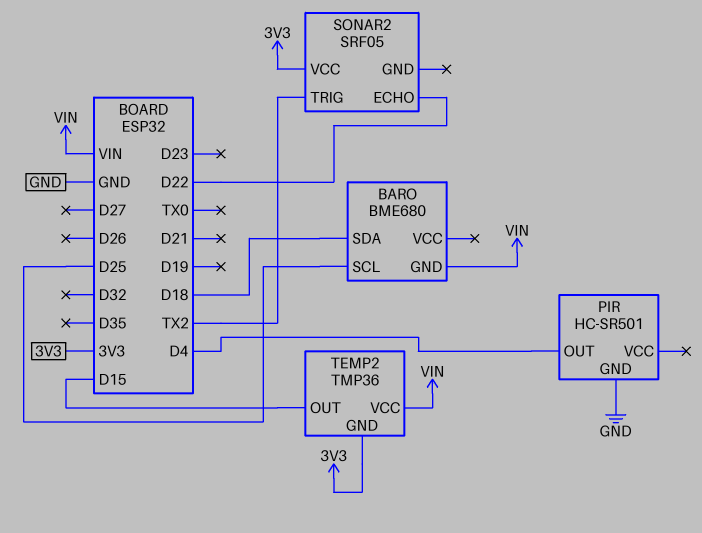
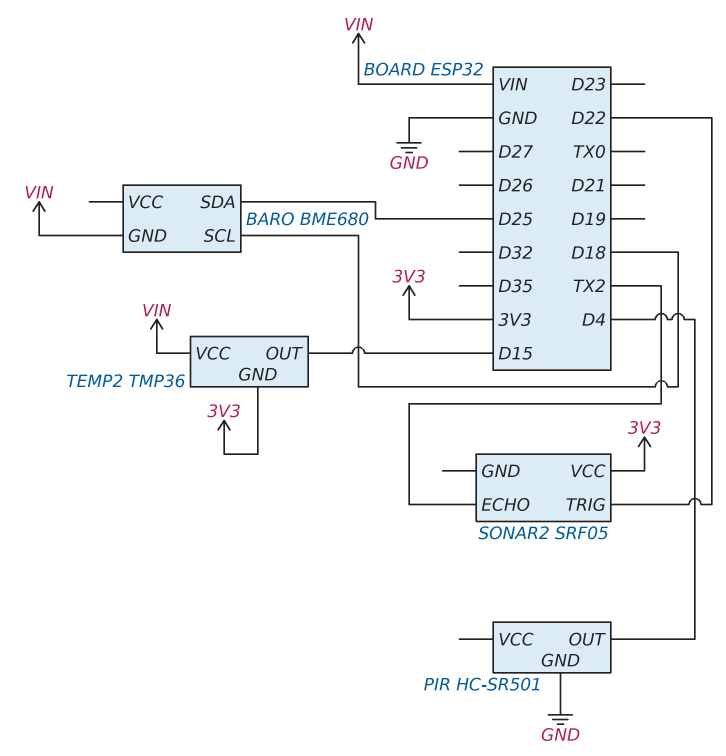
BARO pin SCL: D25 -> D18
BARO pin SDA: D18 -> D25
SONAR2 pin ECHO: D22 -> TX2
SONAR2 pin TRIG: TX2 -> D22

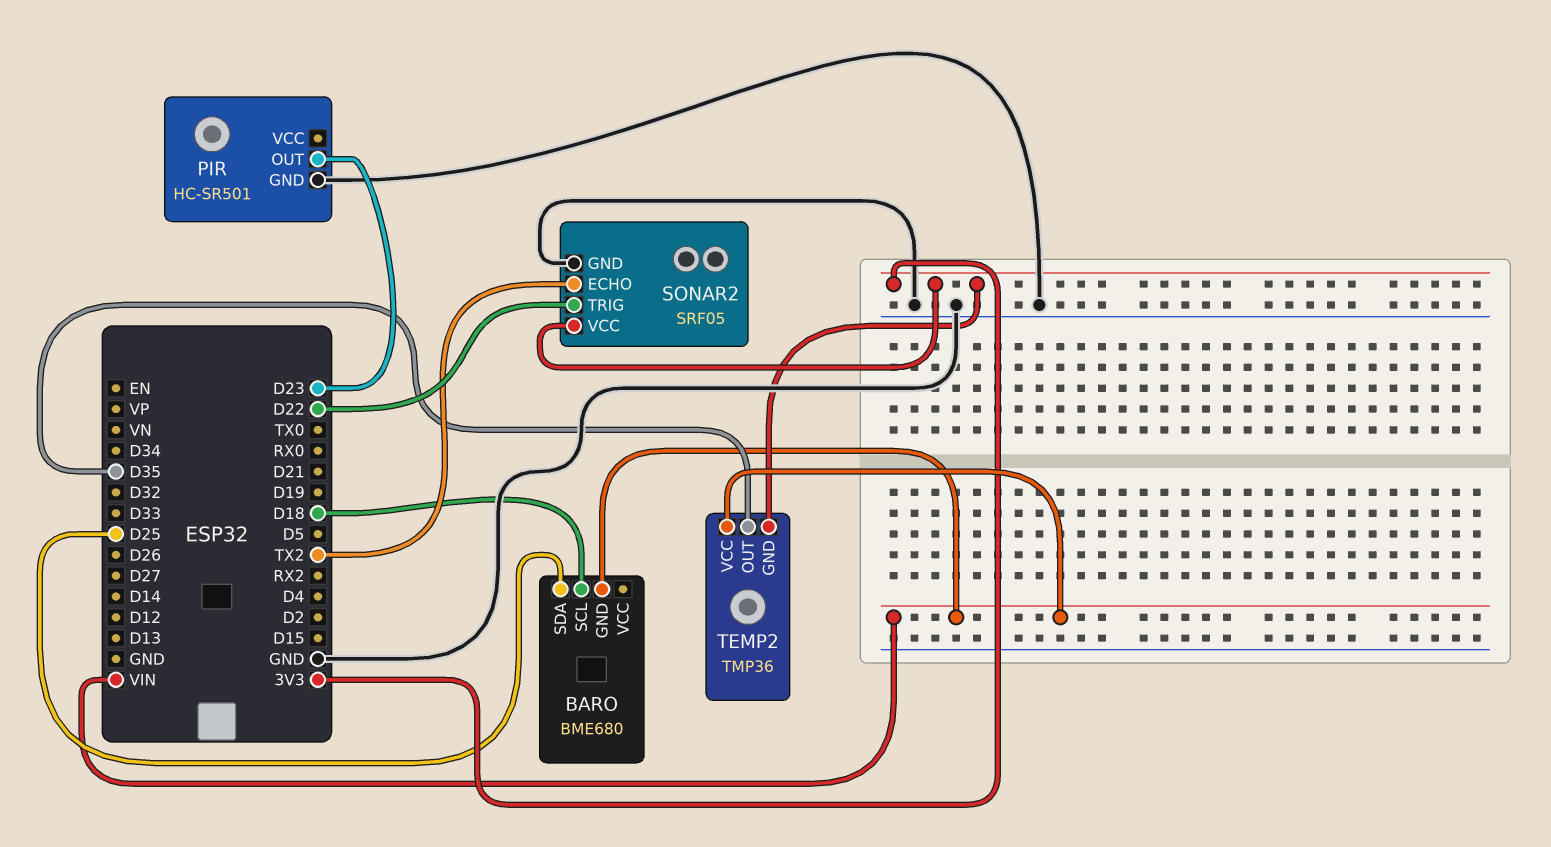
PIR pin OUT: D4 -> D23
SONAR2 pin GND: none -> GND
TEMP2 pin OUT: D15 -> D35

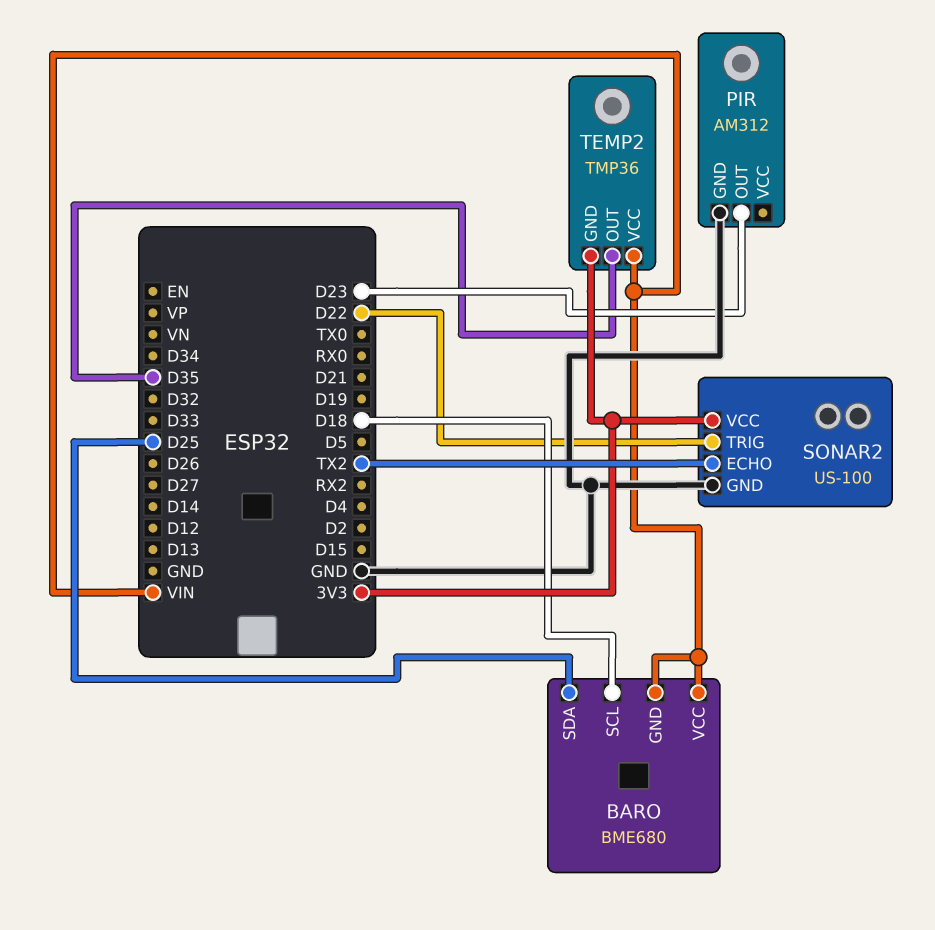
BARO pin VCC: none -> VIN
PIR: HC-SR501 -> AM312
SONAR2: SRF05 -> US-100

